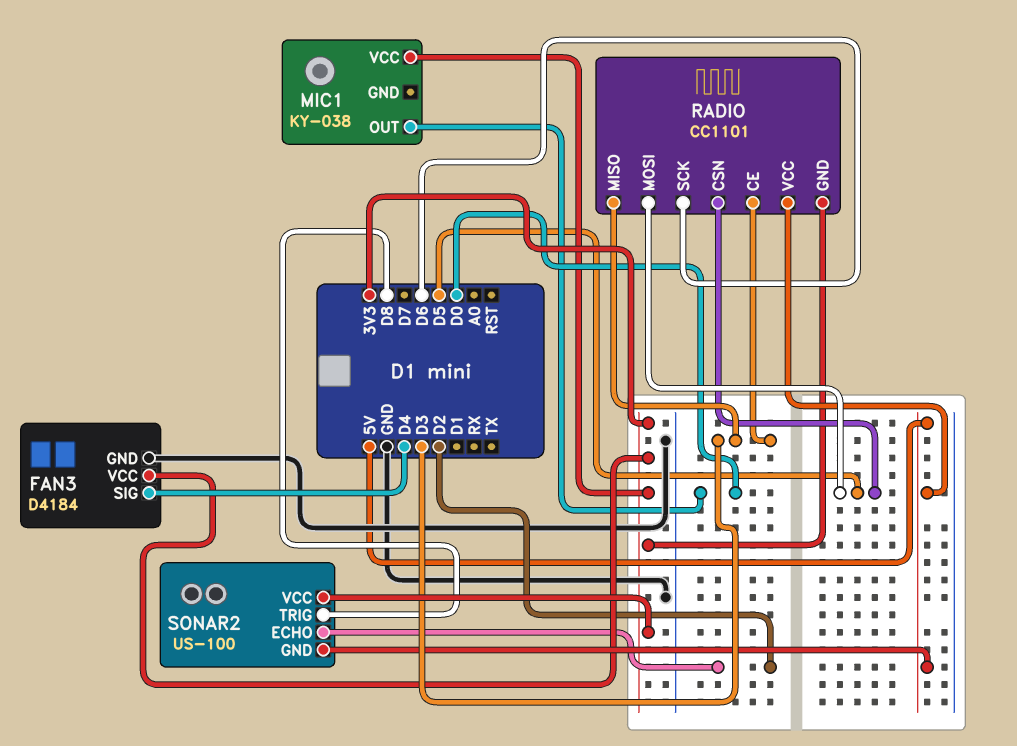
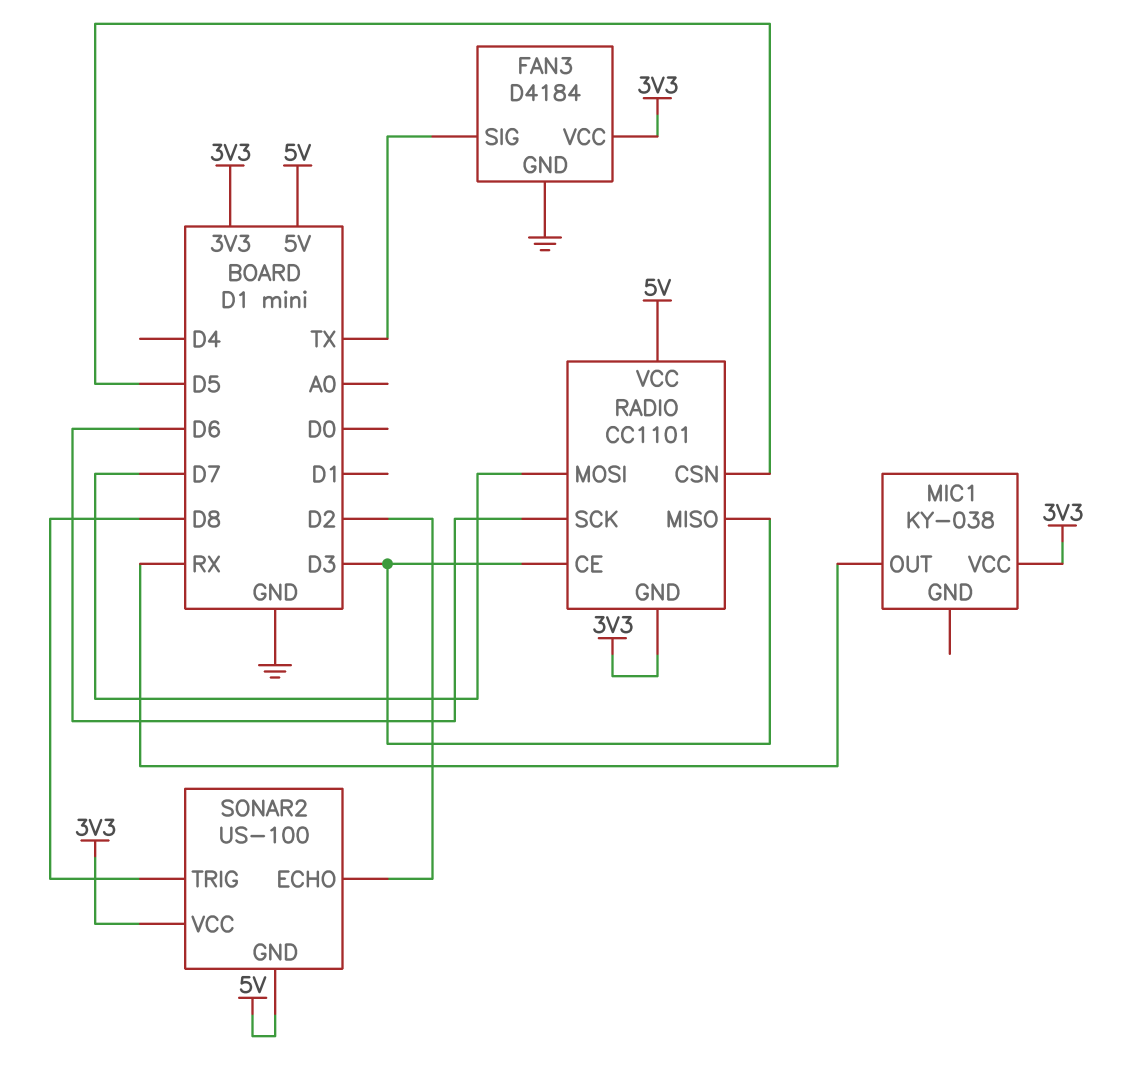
FAN3 pin SIG: D4 -> TX
MIC1 pin OUT: D0 -> RX
RADIO pin MOSI: D5 -> D7

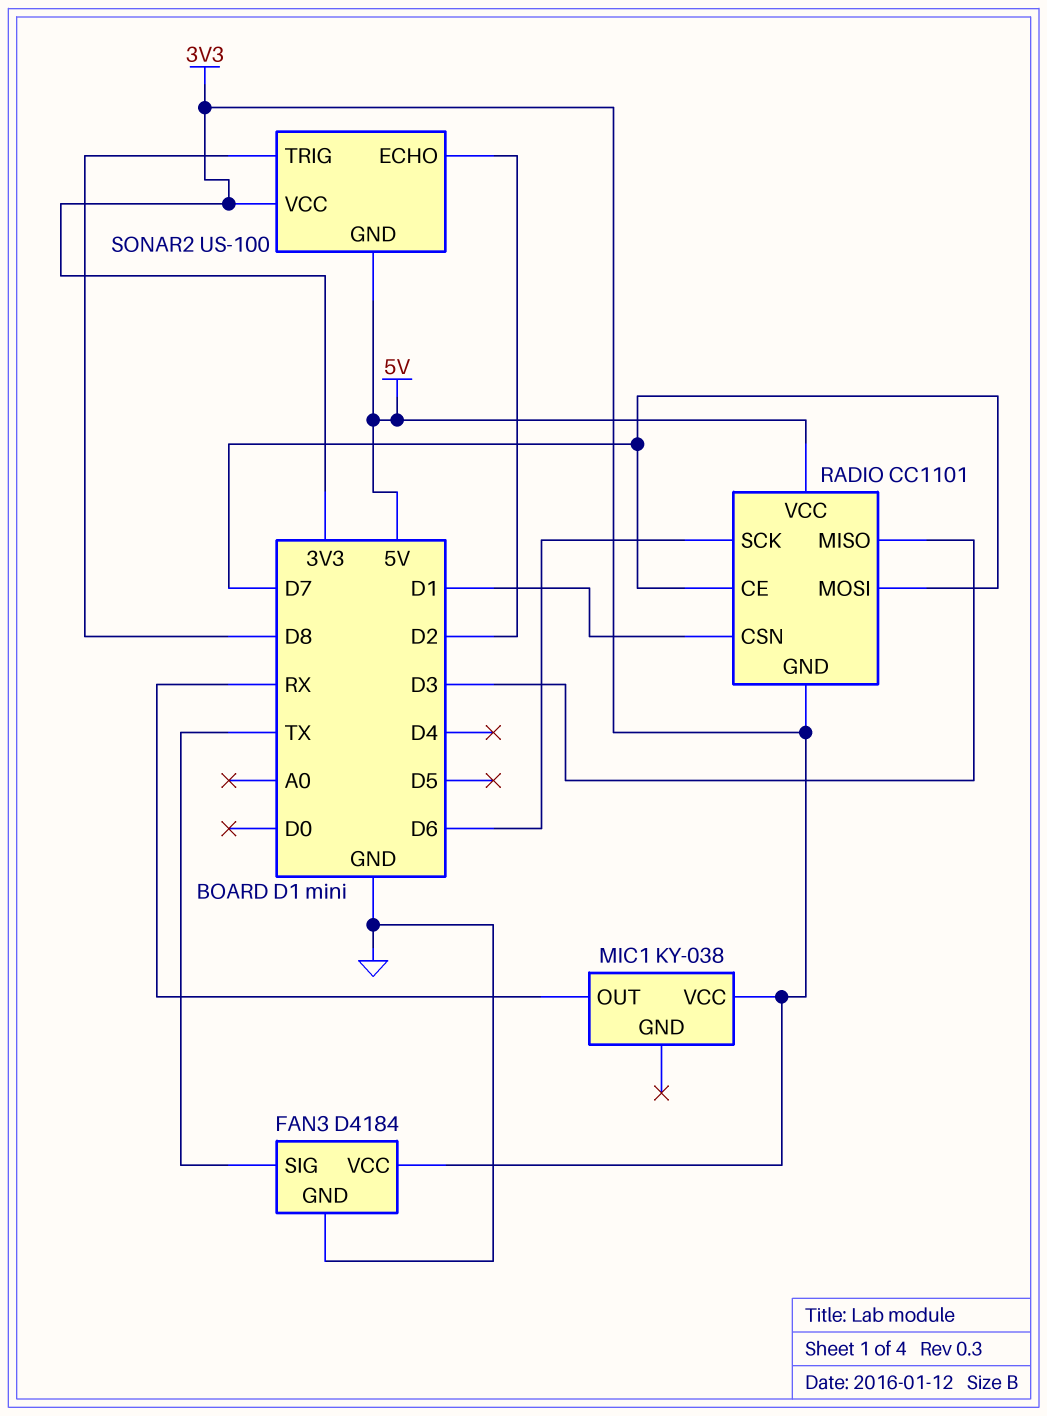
RADIO pin CE: D3 -> D7
RADIO pin CSN: D5 -> D1

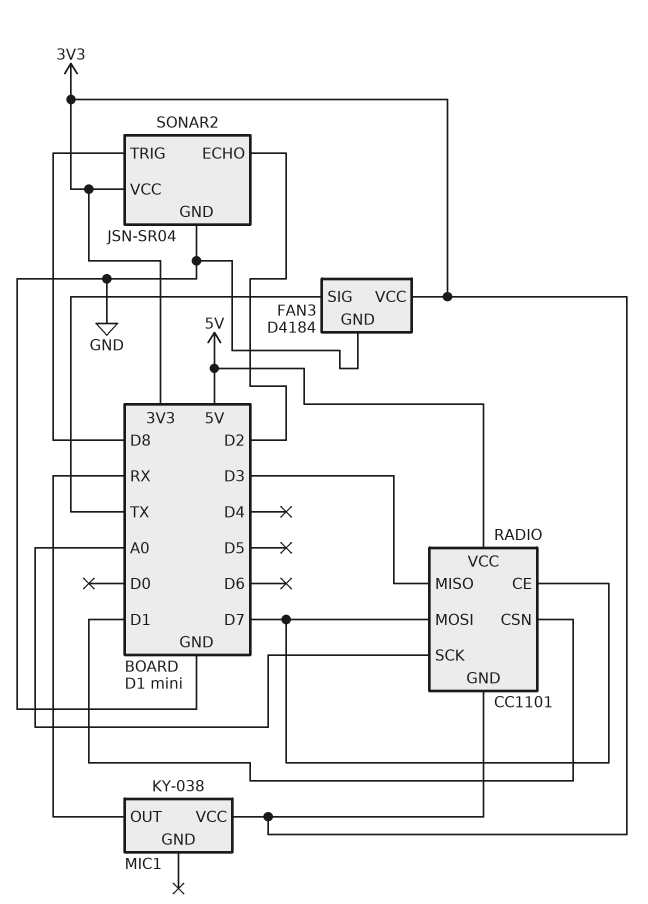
RADIO pin SCK: D6 -> A0
SONAR2: US-100 -> JSN-SR04
SONAR2 pin GND: 5V -> GND

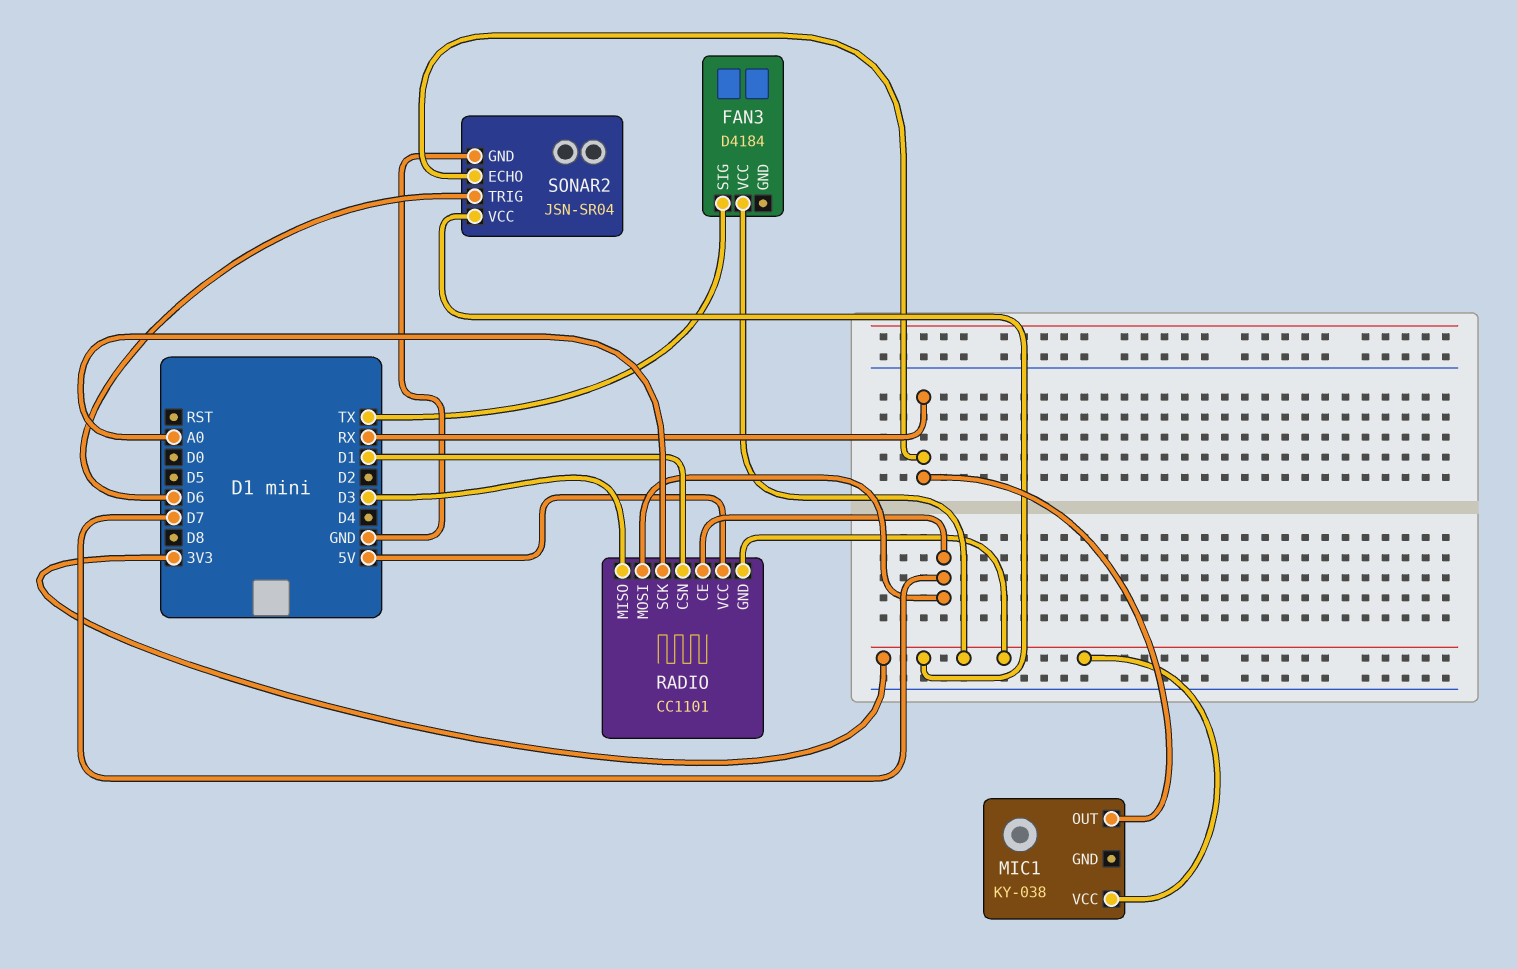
FAN3 pin GND: GND -> none
SONAR2 pin ECHO: D2 -> RX
SONAR2 pin TRIG: D8 -> D6

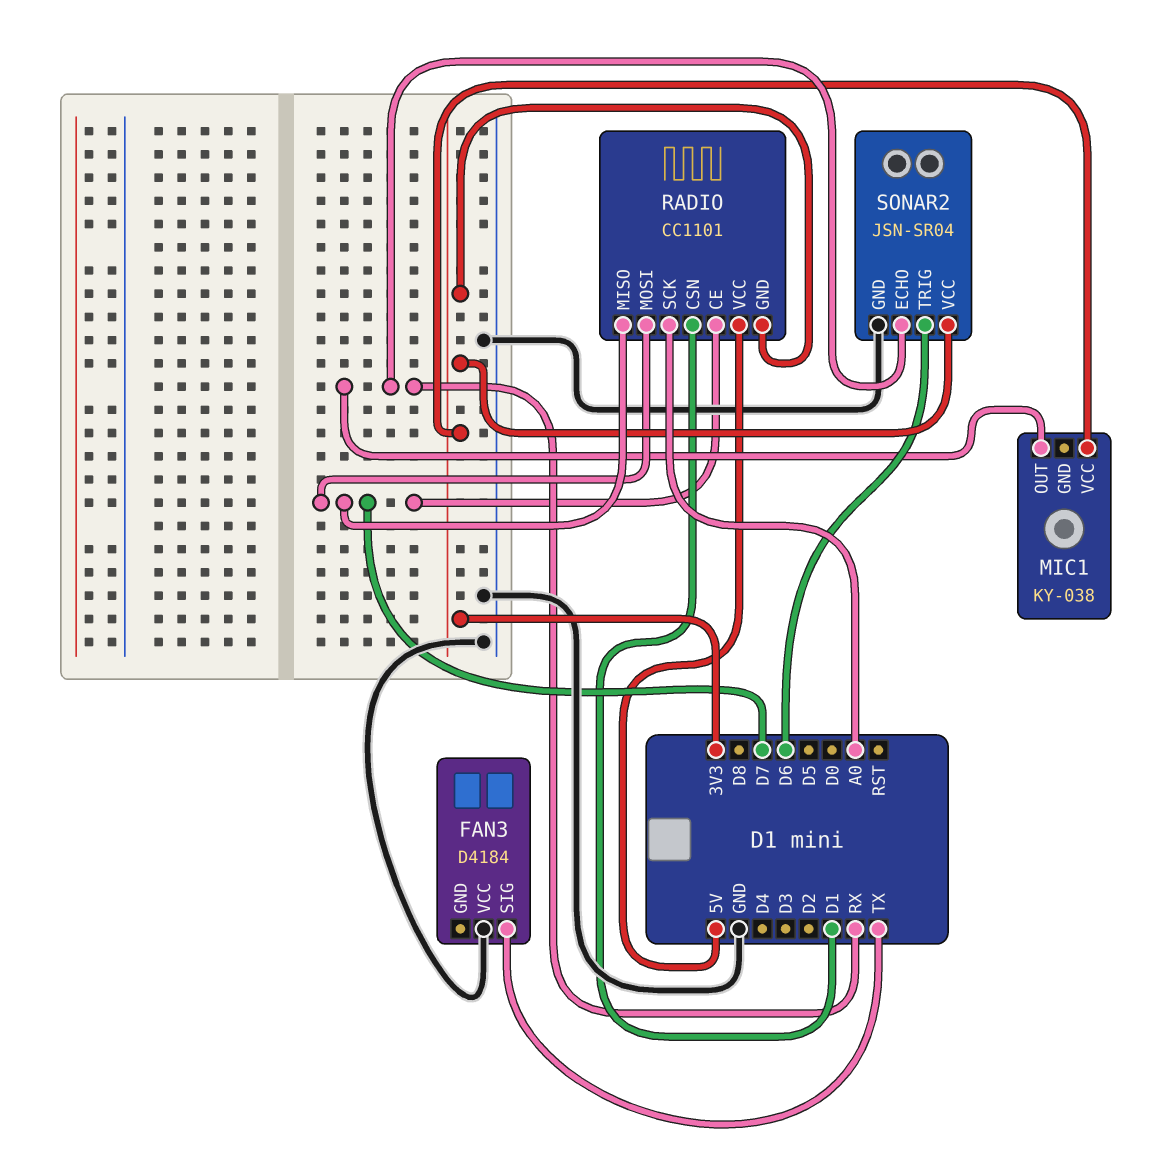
FAN3 pin VCC: 3V3 -> GND
RADIO pin MISO: D3 -> D7

